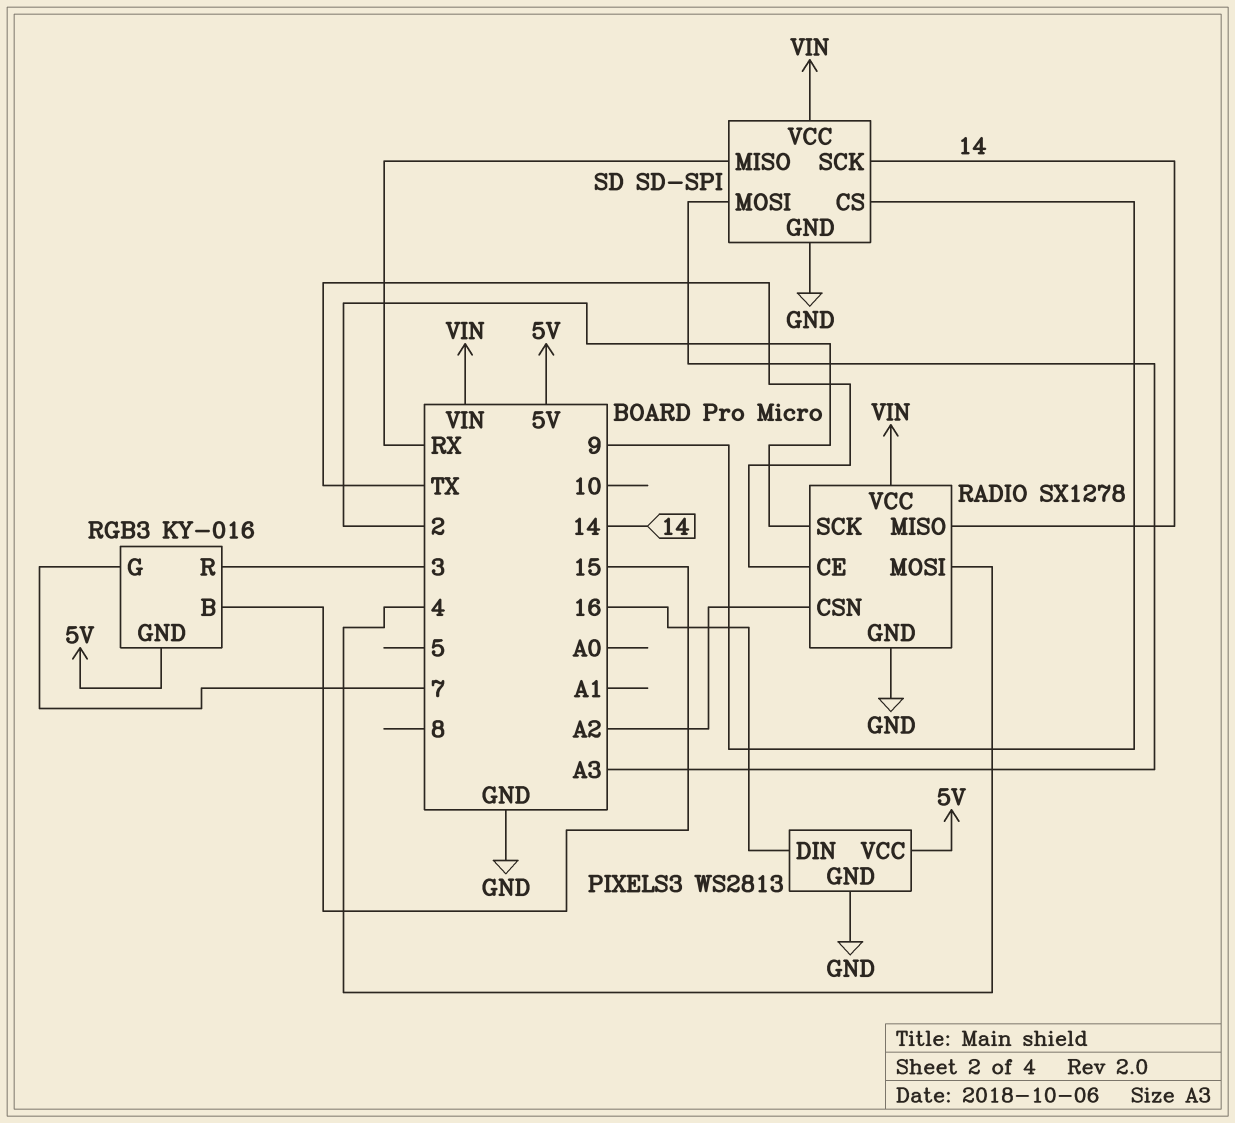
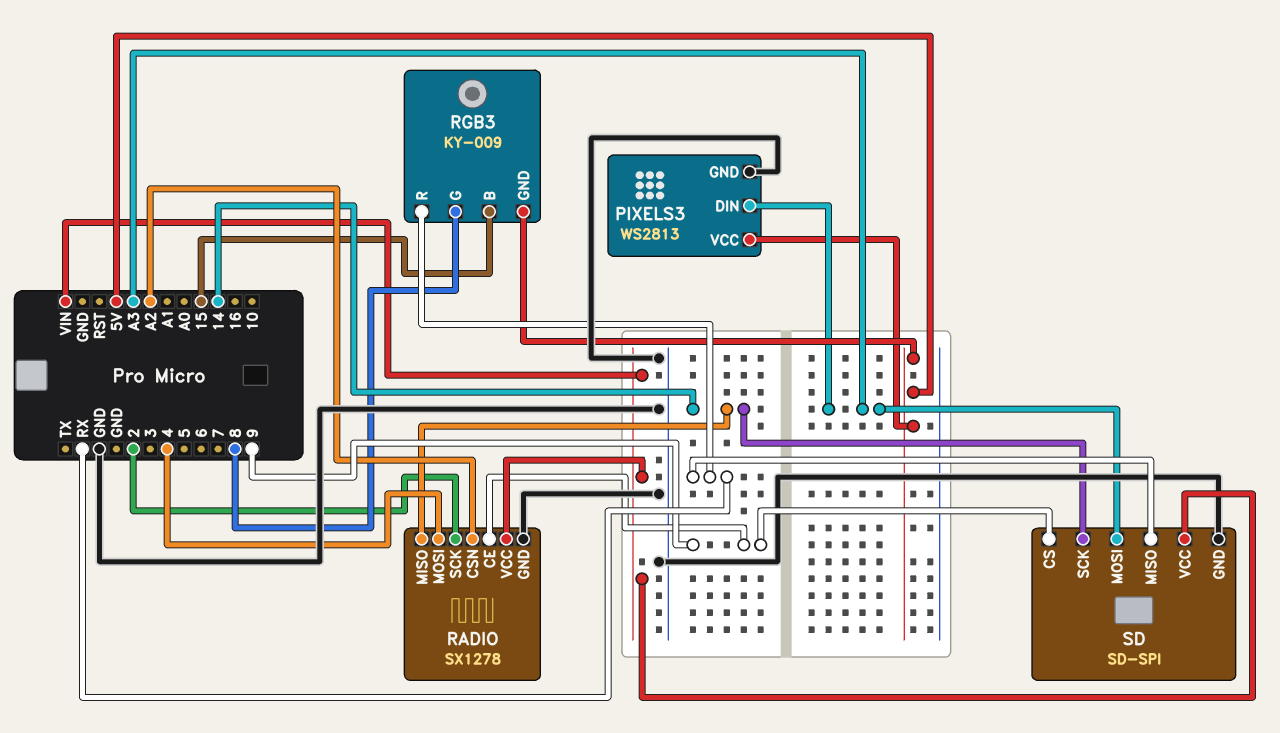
PIXELS3 pin DIN: 16 -> A3
RADIO pin CE: TX -> 9
RGB3: KY-016 -> KY-009
RGB3 pin G: 7 -> 8
RGB3 pin R: 3 -> RX

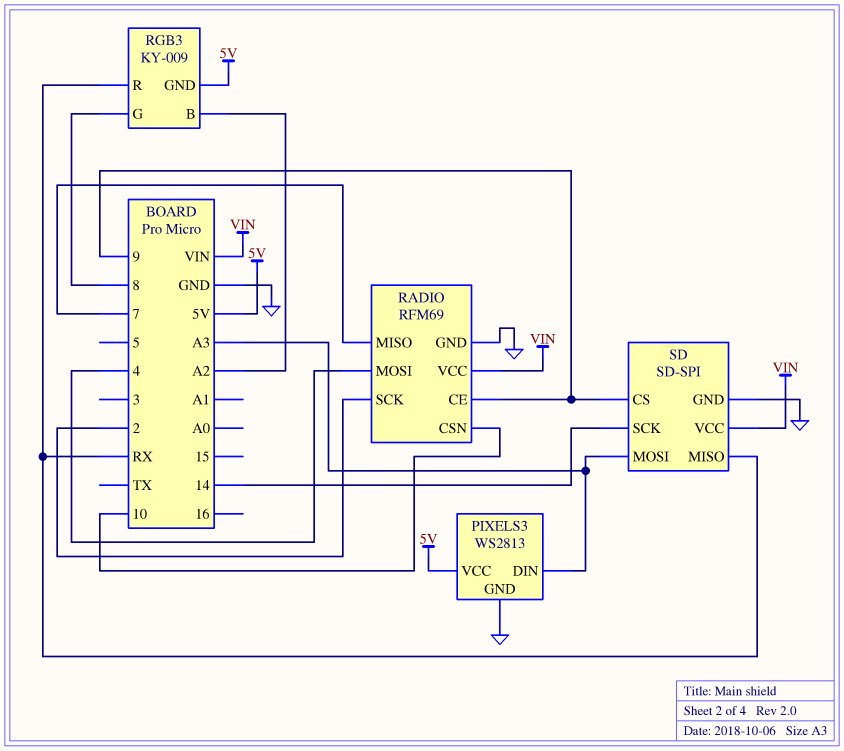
RADIO: SX1278 -> RFM69
RADIO pin CSN: A2 -> 10
RADIO pin MISO: 14 -> 7
RGB3 pin B: 15 -> A2

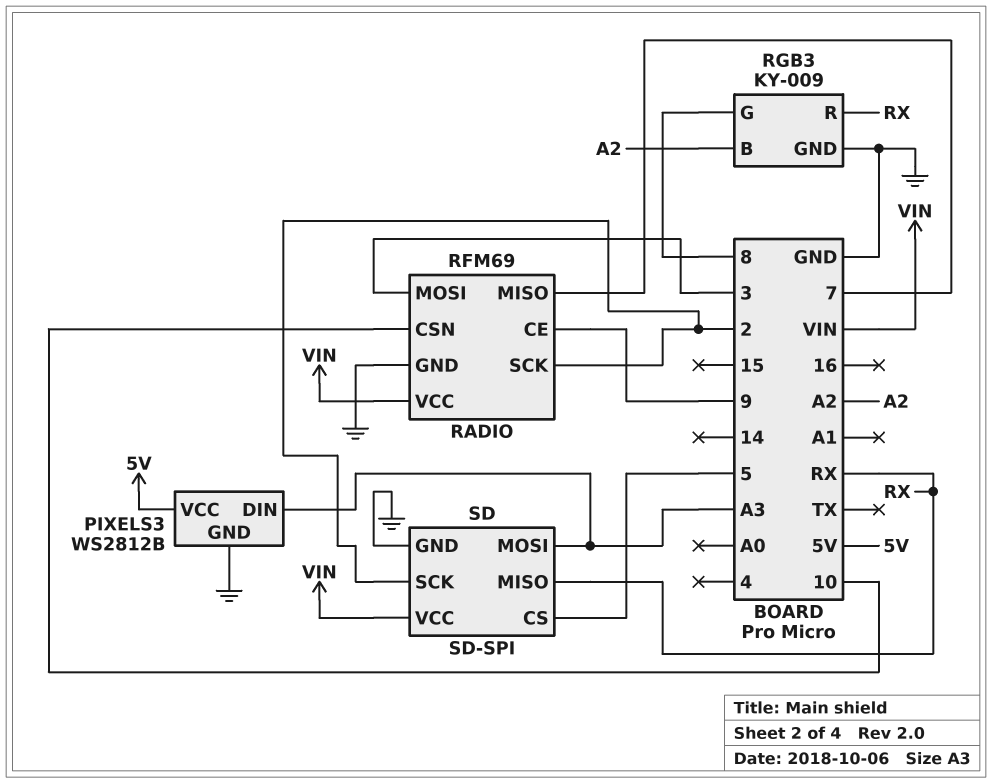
PIXELS3: WS2813 -> WS2812B
RADIO pin MOSI: 4 -> 3
RGB3 pin GND: 5V -> GND
SD pin CS: 9 -> 5
SD pin SCK: 14 -> 2

